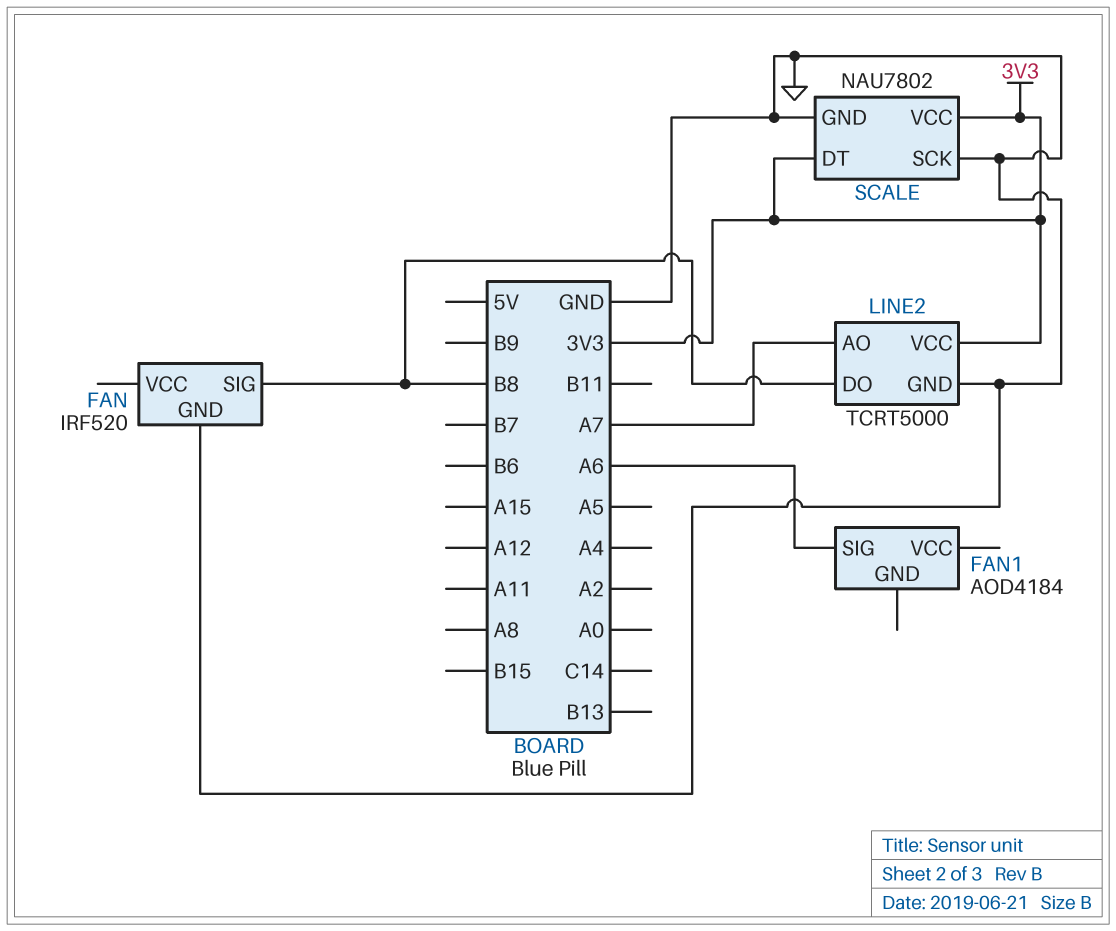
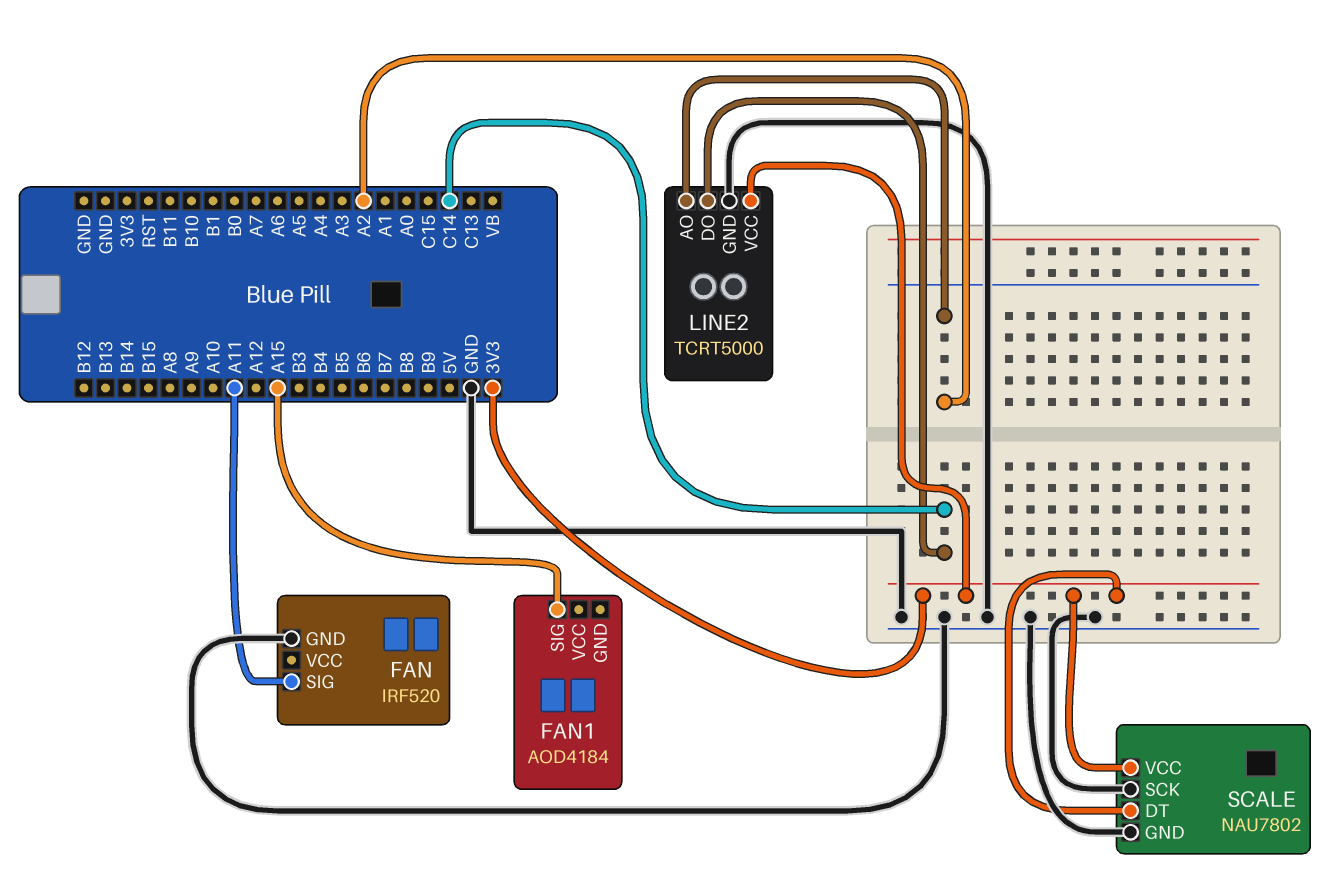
FAN pin SIG: B8 -> A11
FAN1 pin SIG: A6 -> A15
LINE2 pin AO: A7 -> A2
LINE2 pin DO: B8 -> C14

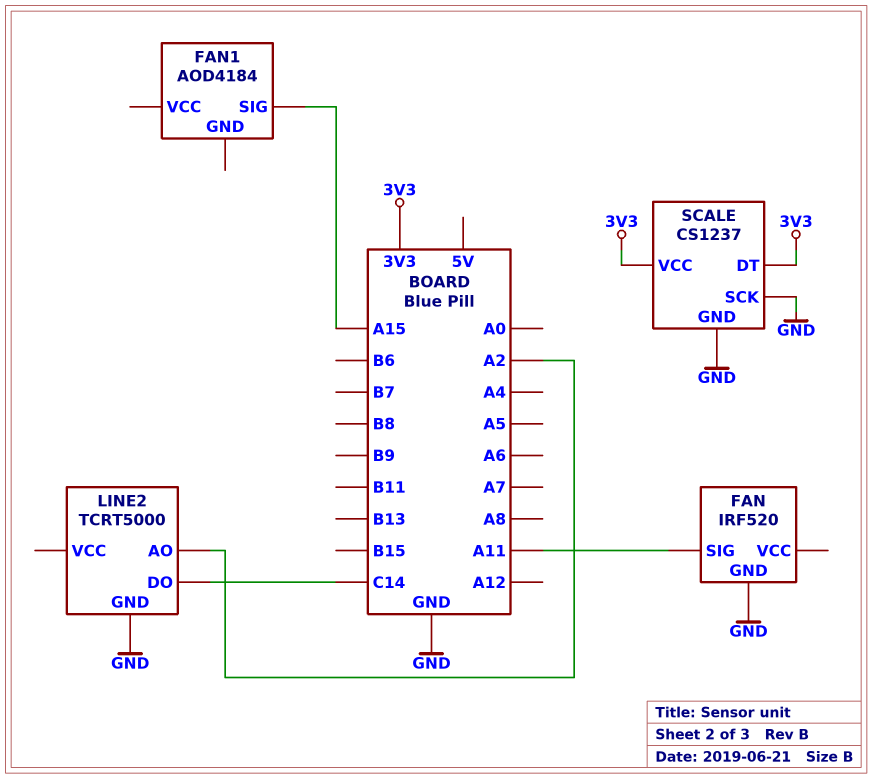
LINE2 pin VCC: 3V3 -> none
SCALE: NAU7802 -> CS1237

